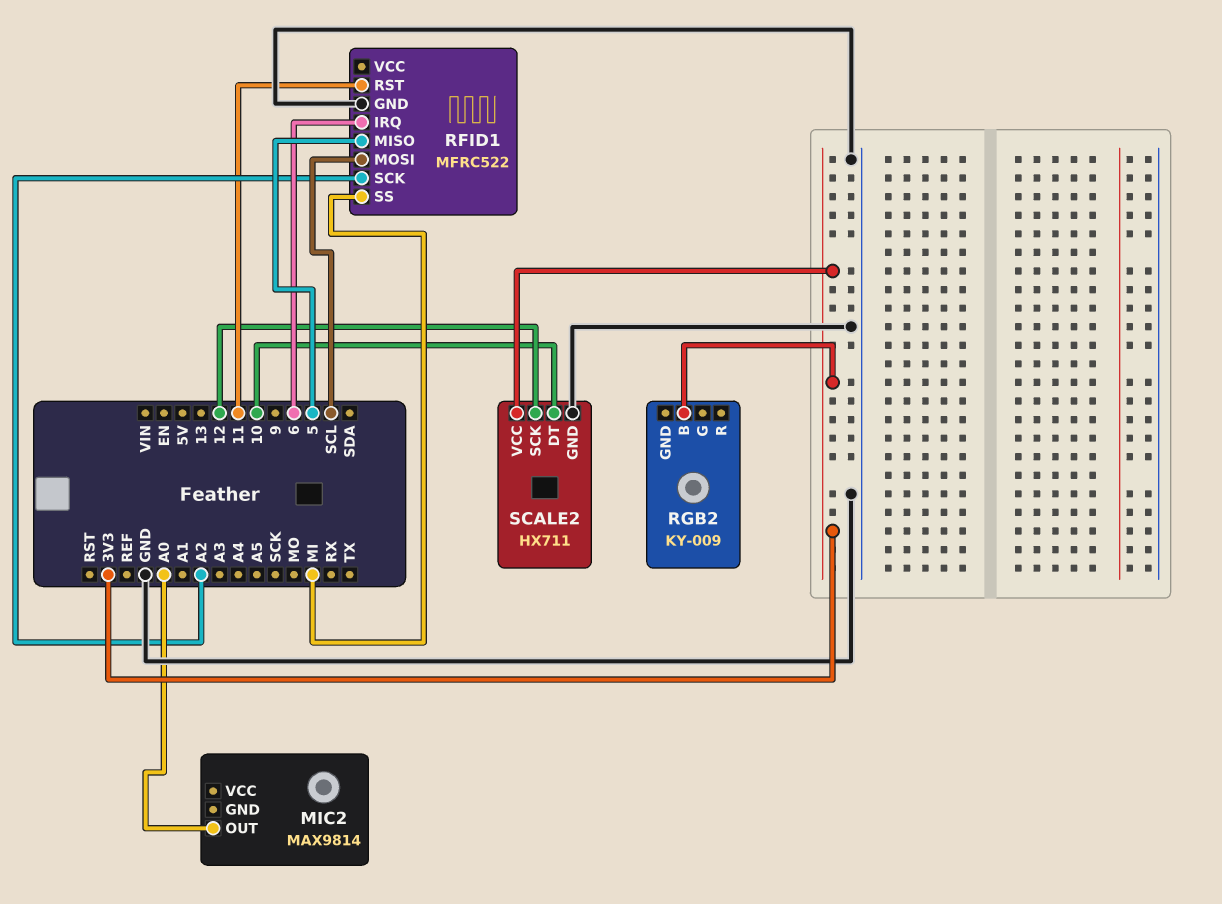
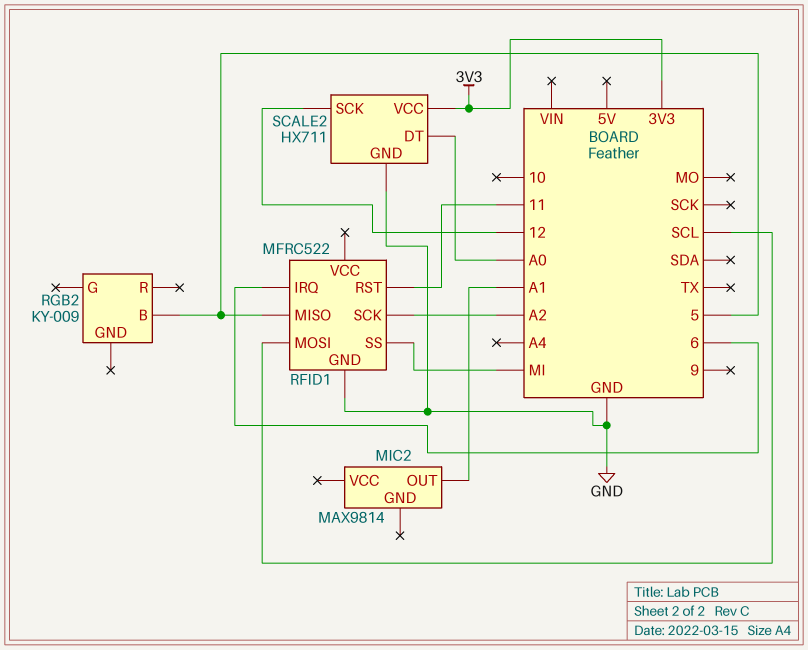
MIC2 pin OUT: A0 -> A1
RGB2 pin B: 3V3 -> 5
SCALE2 pin DT: 10 -> A0

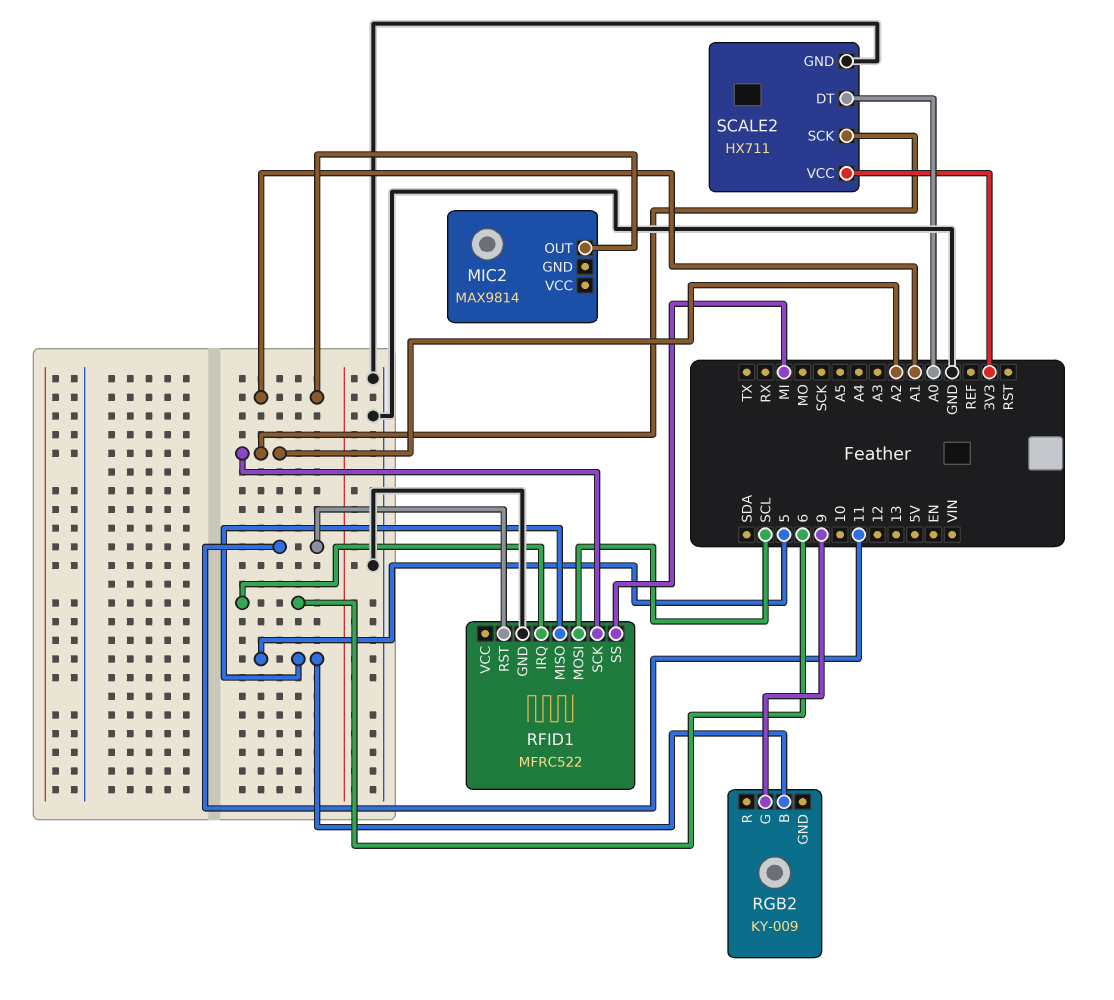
RGB2 pin G: none -> 9
SCALE2 pin SCK: 12 -> A2

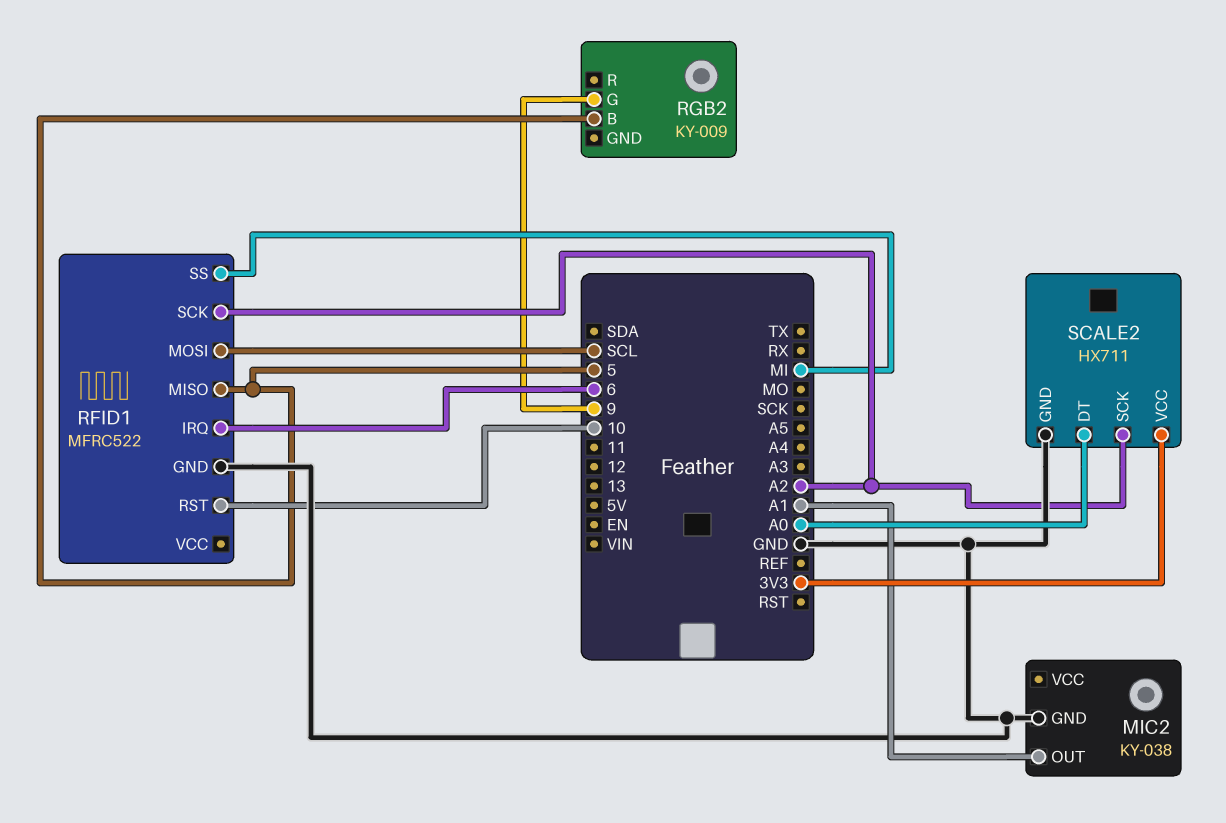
MIC2: MAX9814 -> KY-038
MIC2 pin GND: none -> GND
RFID1 pin RST: 11 -> 10

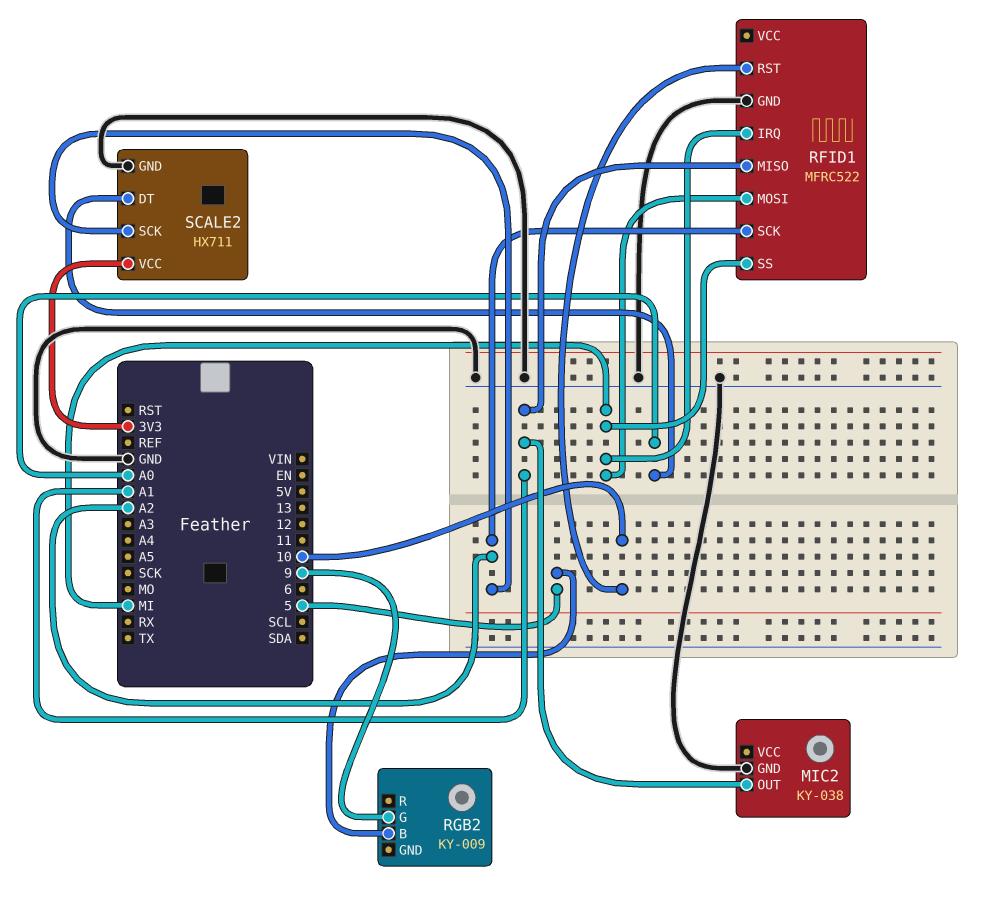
RFID1 pin IRQ: 6 -> MI
RFID1 pin MISO: 5 -> A1
RFID1 pin MOSI: SCL -> MI

